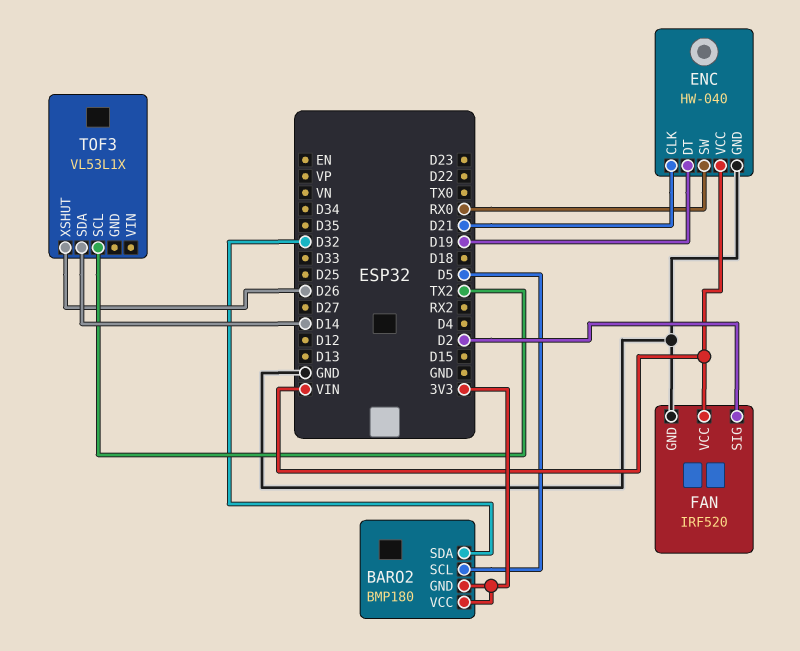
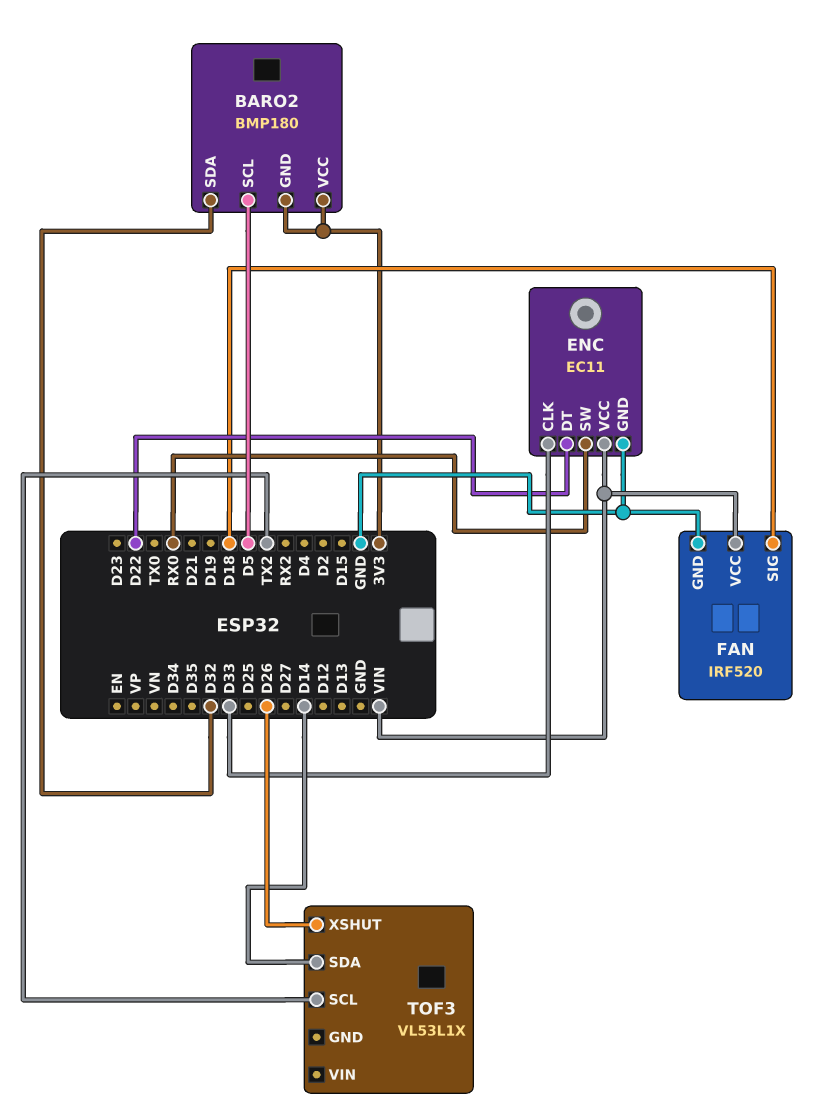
ENC: HW-040 -> EC11
ENC pin CLK: D21 -> D33
ENC pin DT: D19 -> D22
FAN pin SIG: D2 -> D18

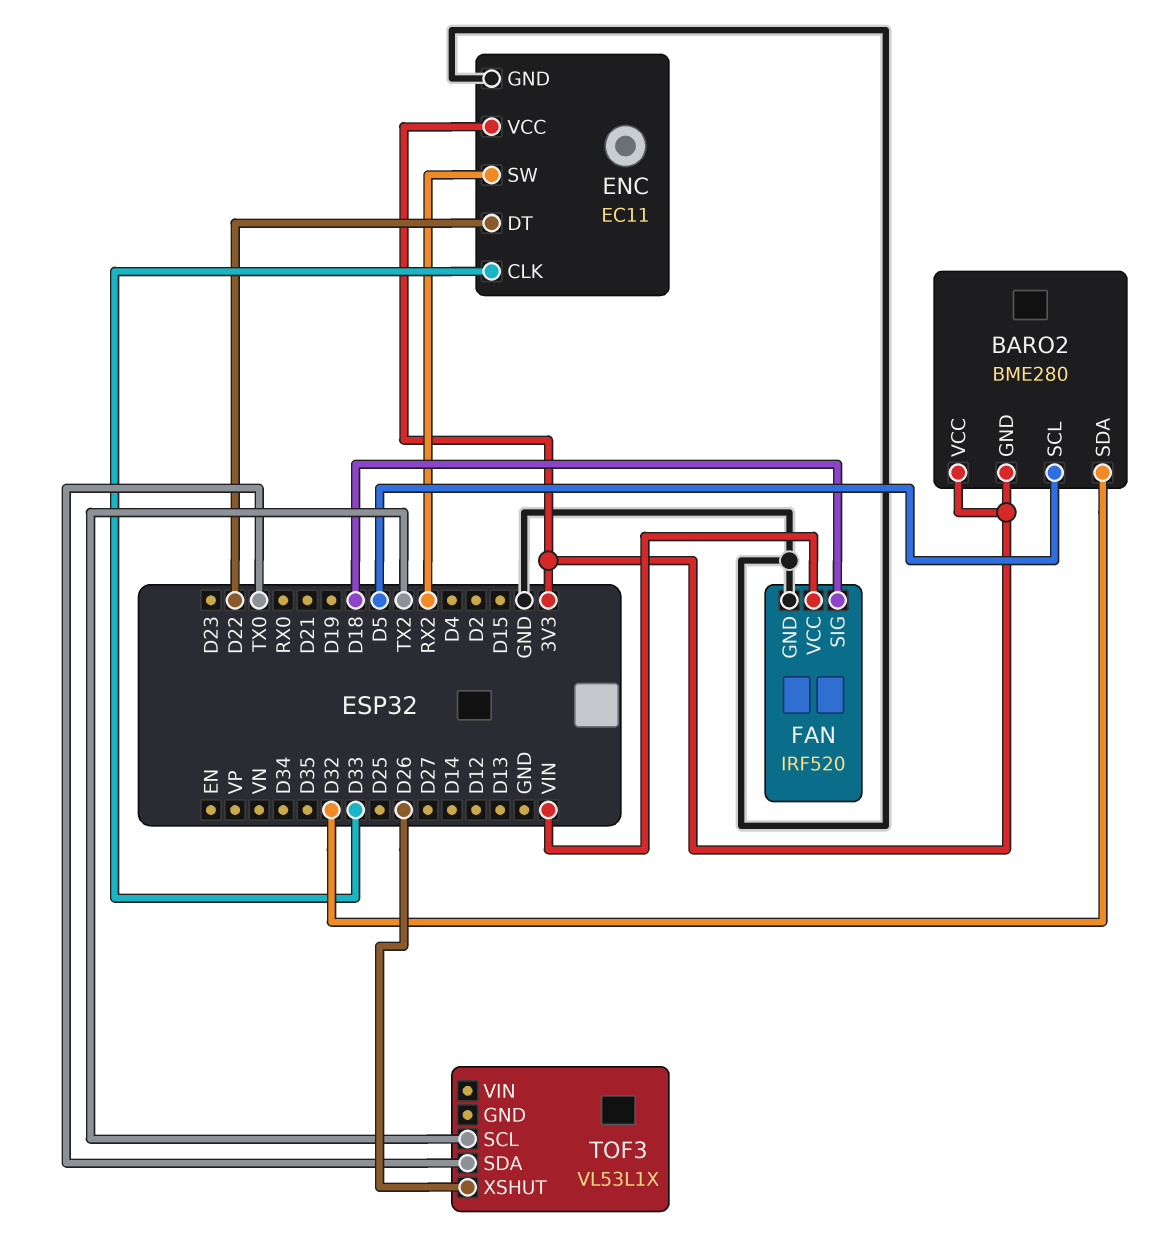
BARO2: BMP180 -> BME280
ENC pin SW: RX0 -> RX2
ENC pin VCC: VIN -> 3V3
TOF3 pin SDA: D14 -> TX0

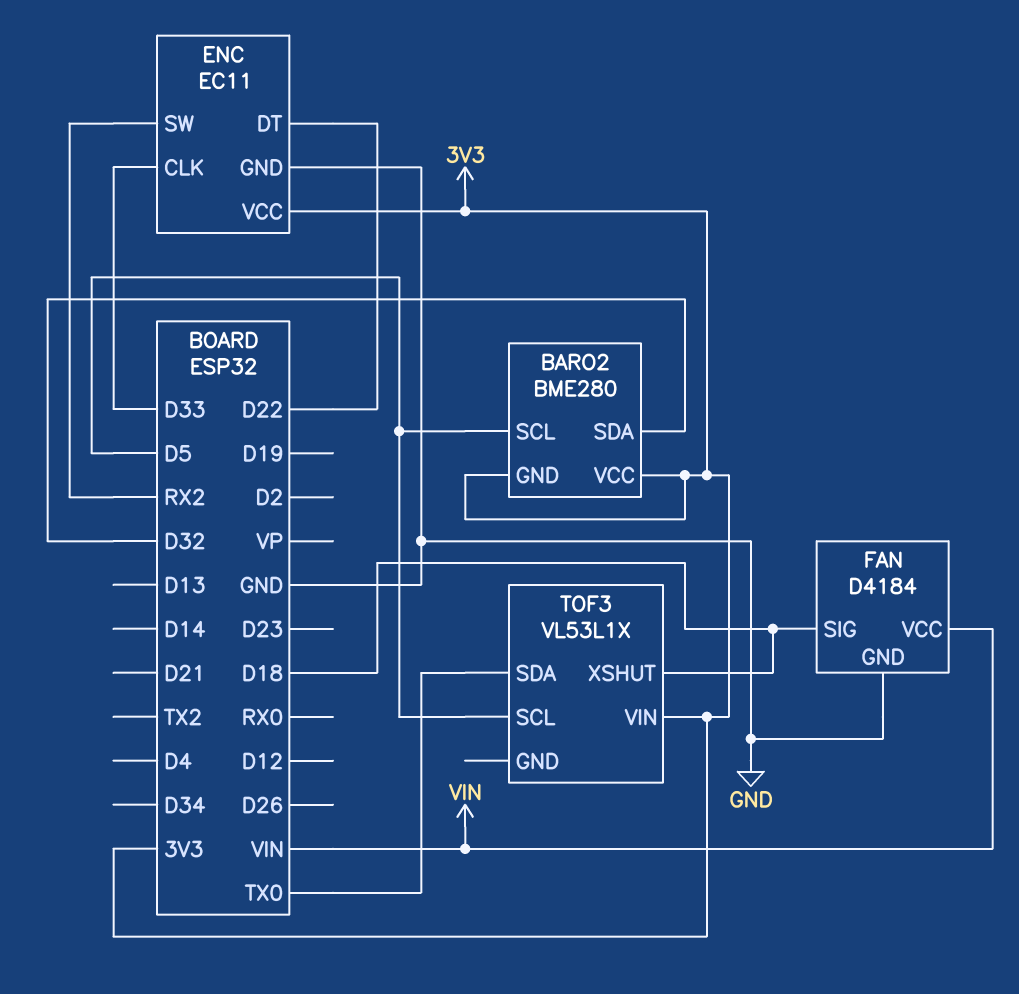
FAN: IRF520 -> D4184
TOF3 pin SCL: TX2 -> D5
TOF3 pin VIN: none -> 3V3
TOF3 pin XSHUT: D26 -> D18

